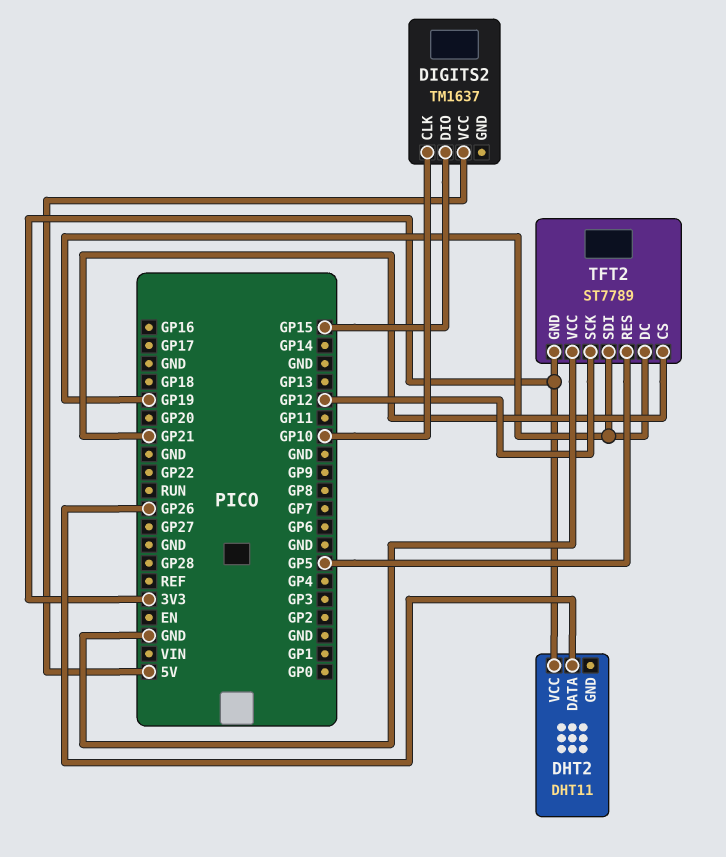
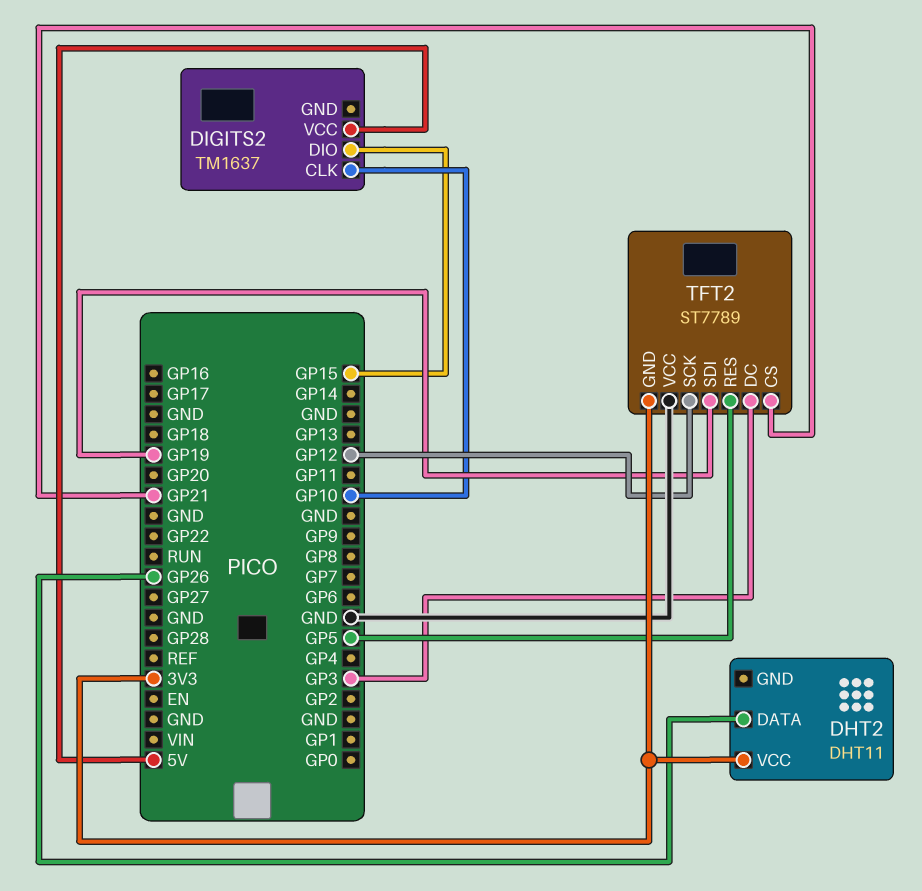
TFT2 pin DC: GP19 -> GP3

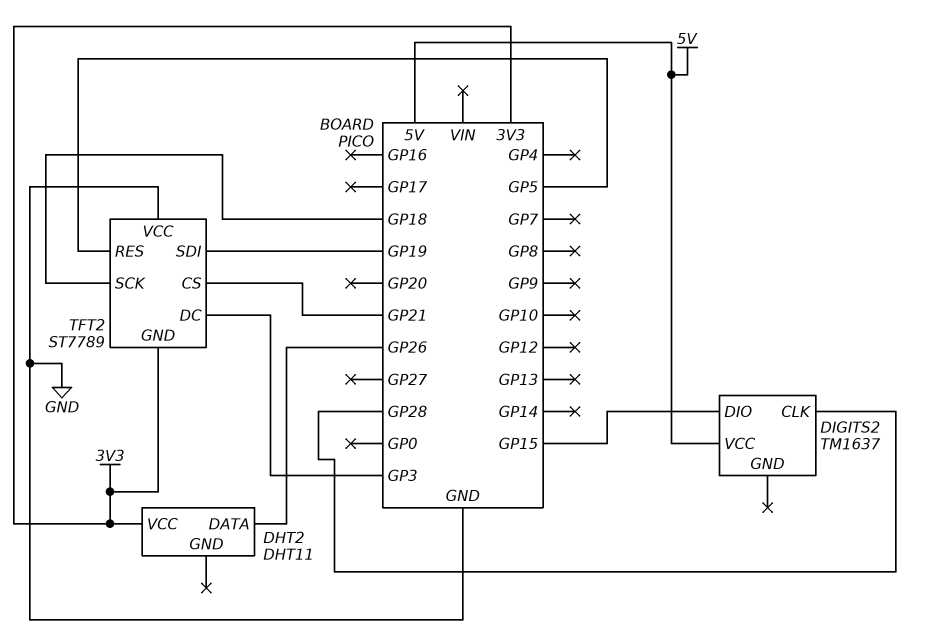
DIGITS2 pin CLK: GP10 -> GP28
TFT2 pin SCK: GP12 -> GP18

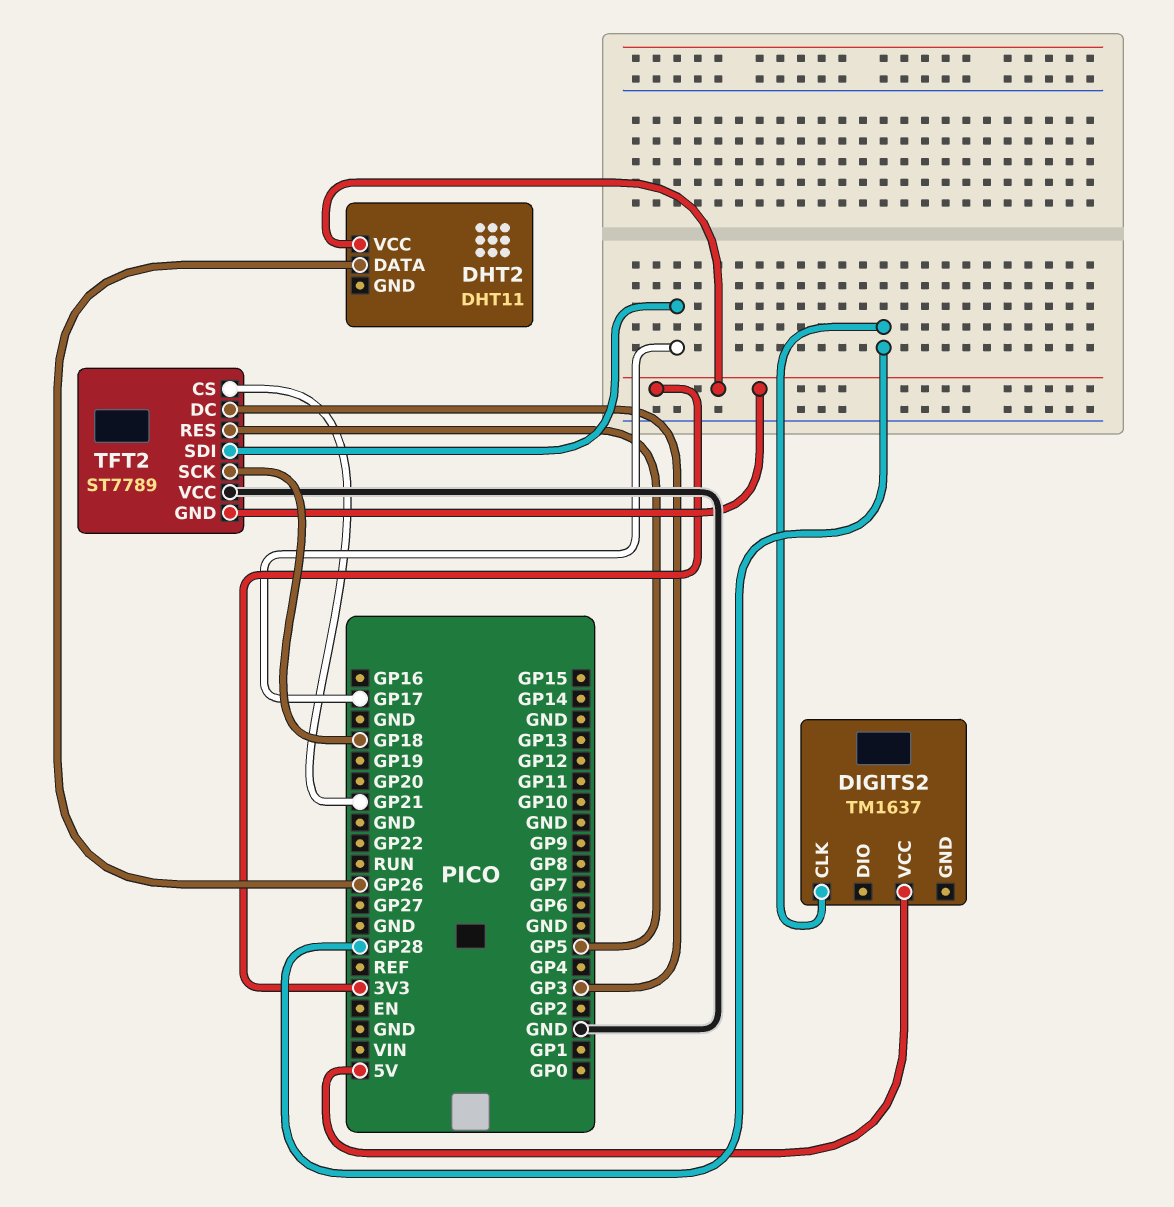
DIGITS2 pin DIO: GP15 -> none
TFT2 pin SDI: GP19 -> GP17

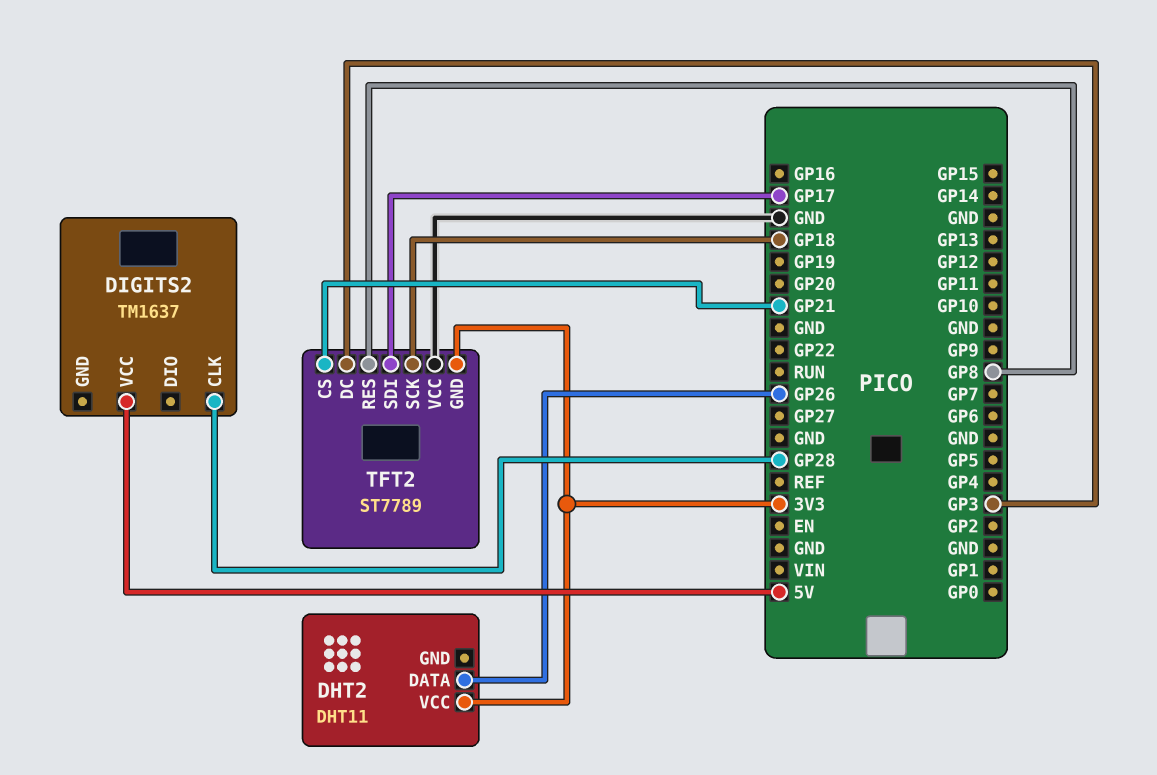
TFT2 pin RES: GP5 -> GP8

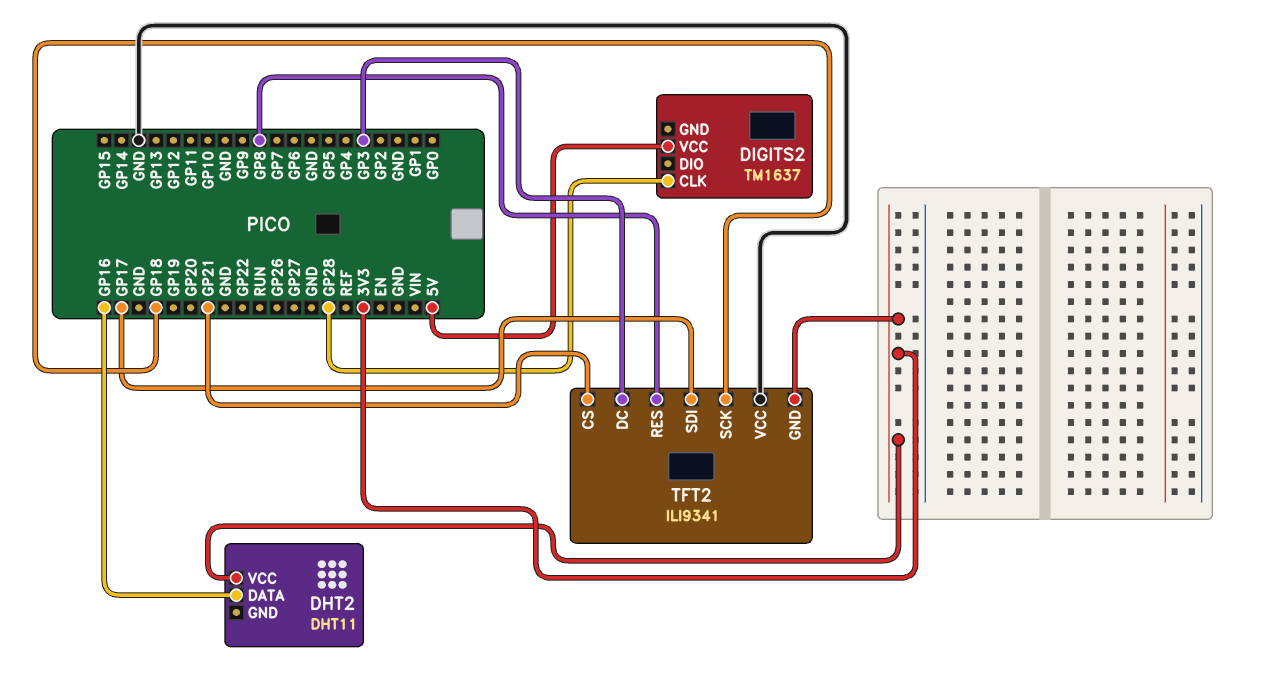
DHT2 pin DATA: GP26 -> GP16
TFT2: ST7789 -> ILI9341

